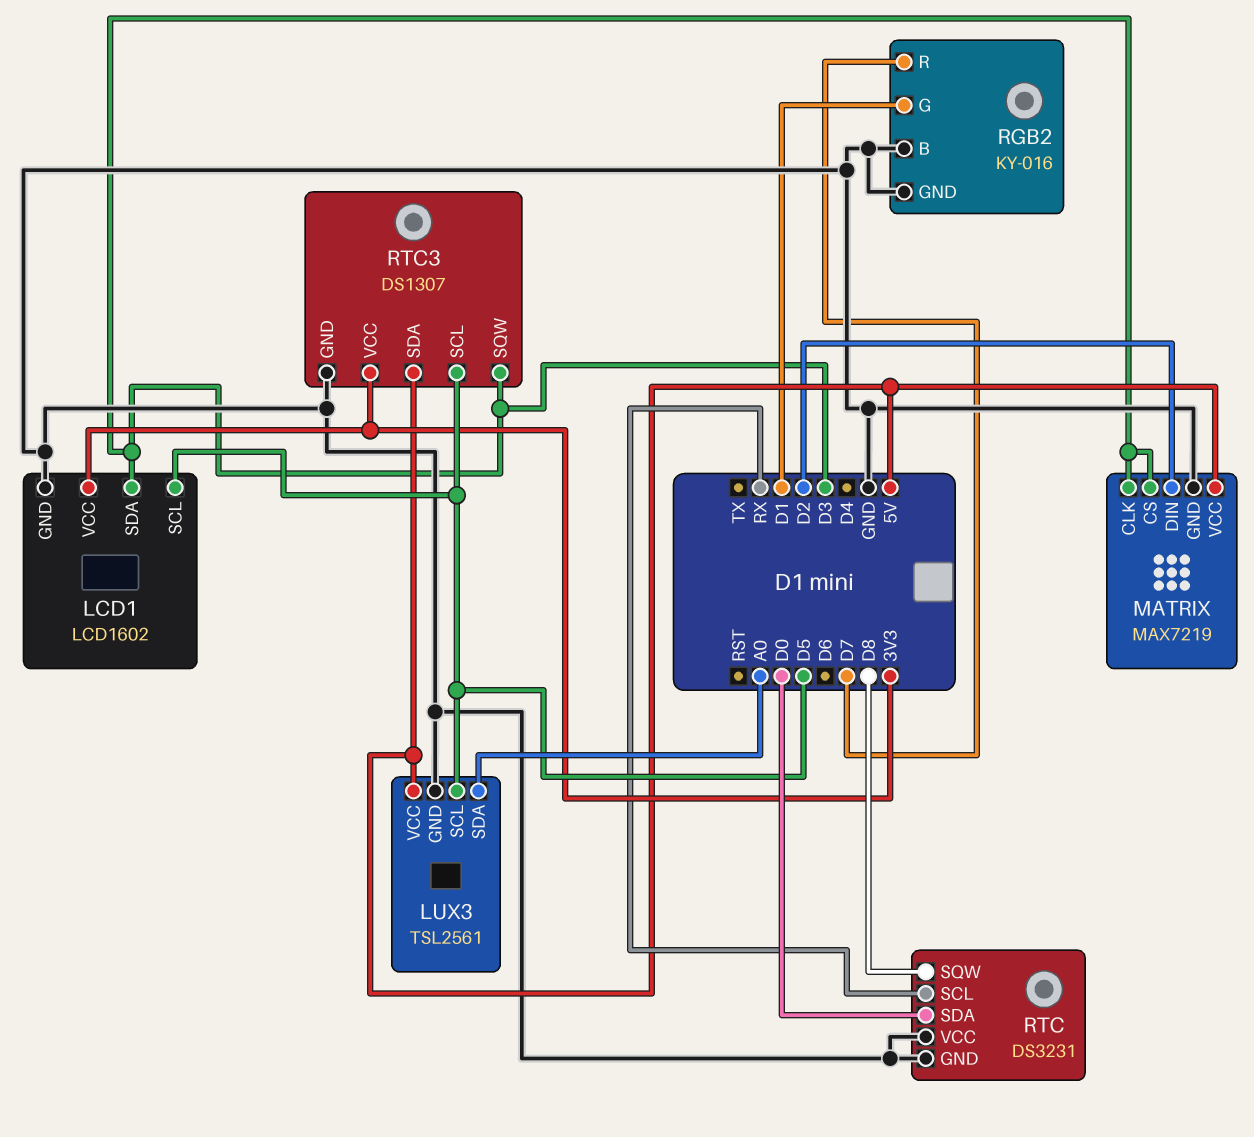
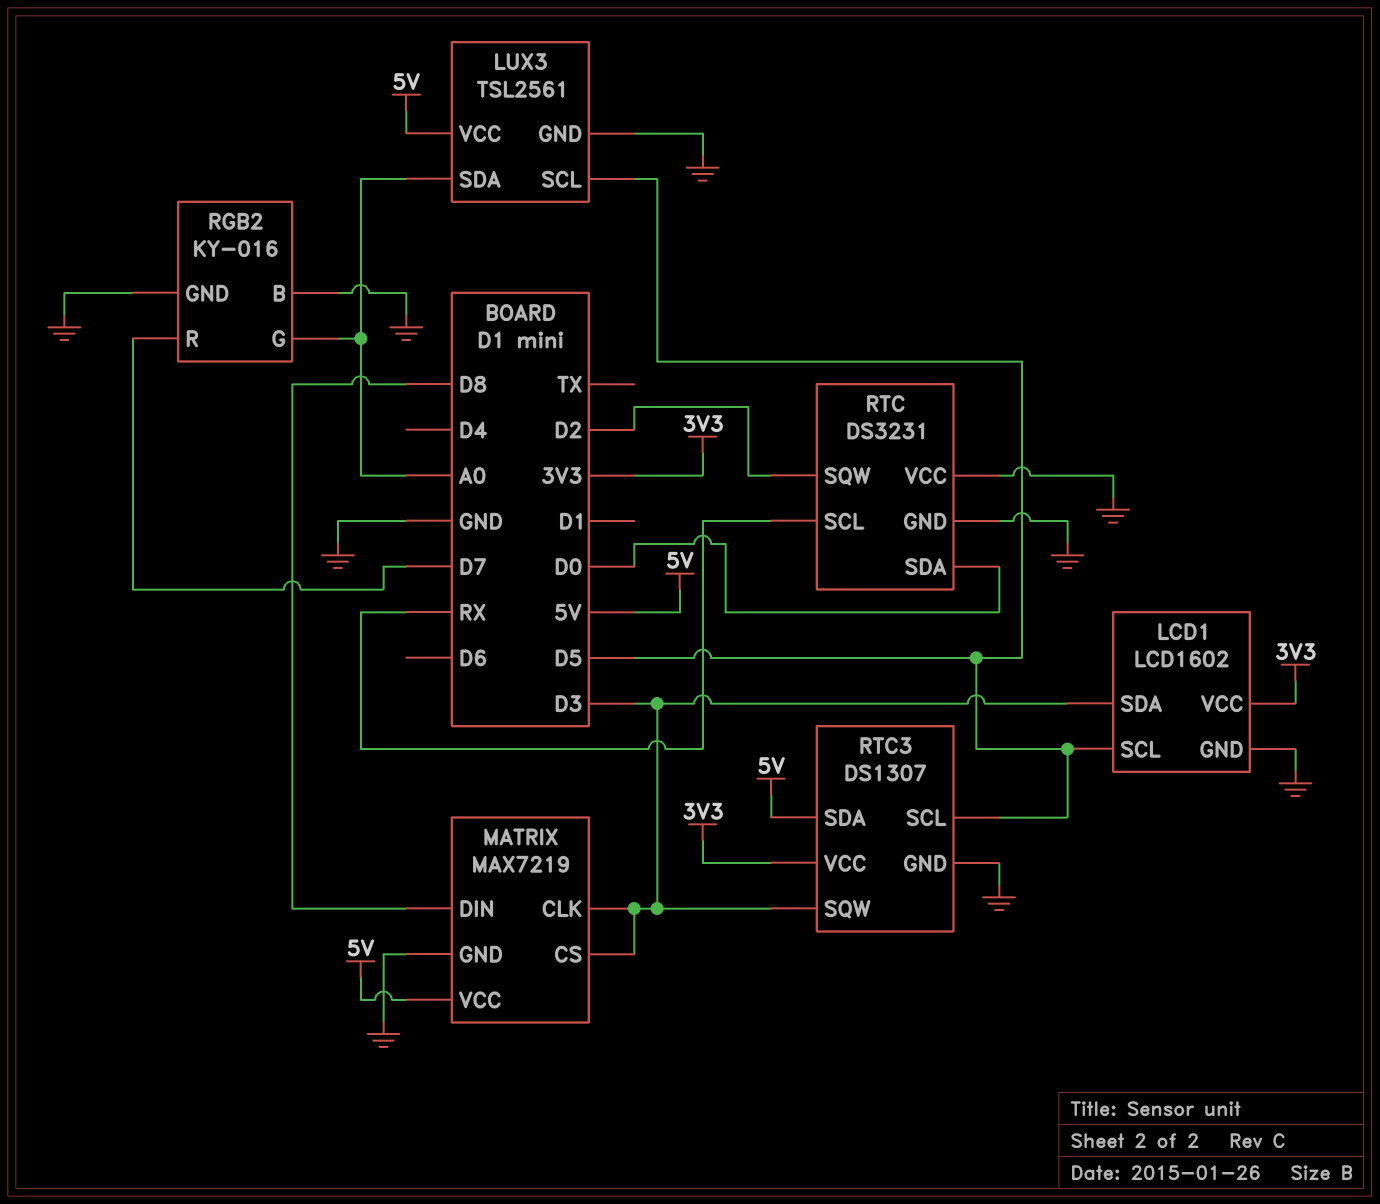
MATRIX pin DIN: D2 -> D8
RGB2 pin G: D1 -> A0
RTC pin SQW: D8 -> D2

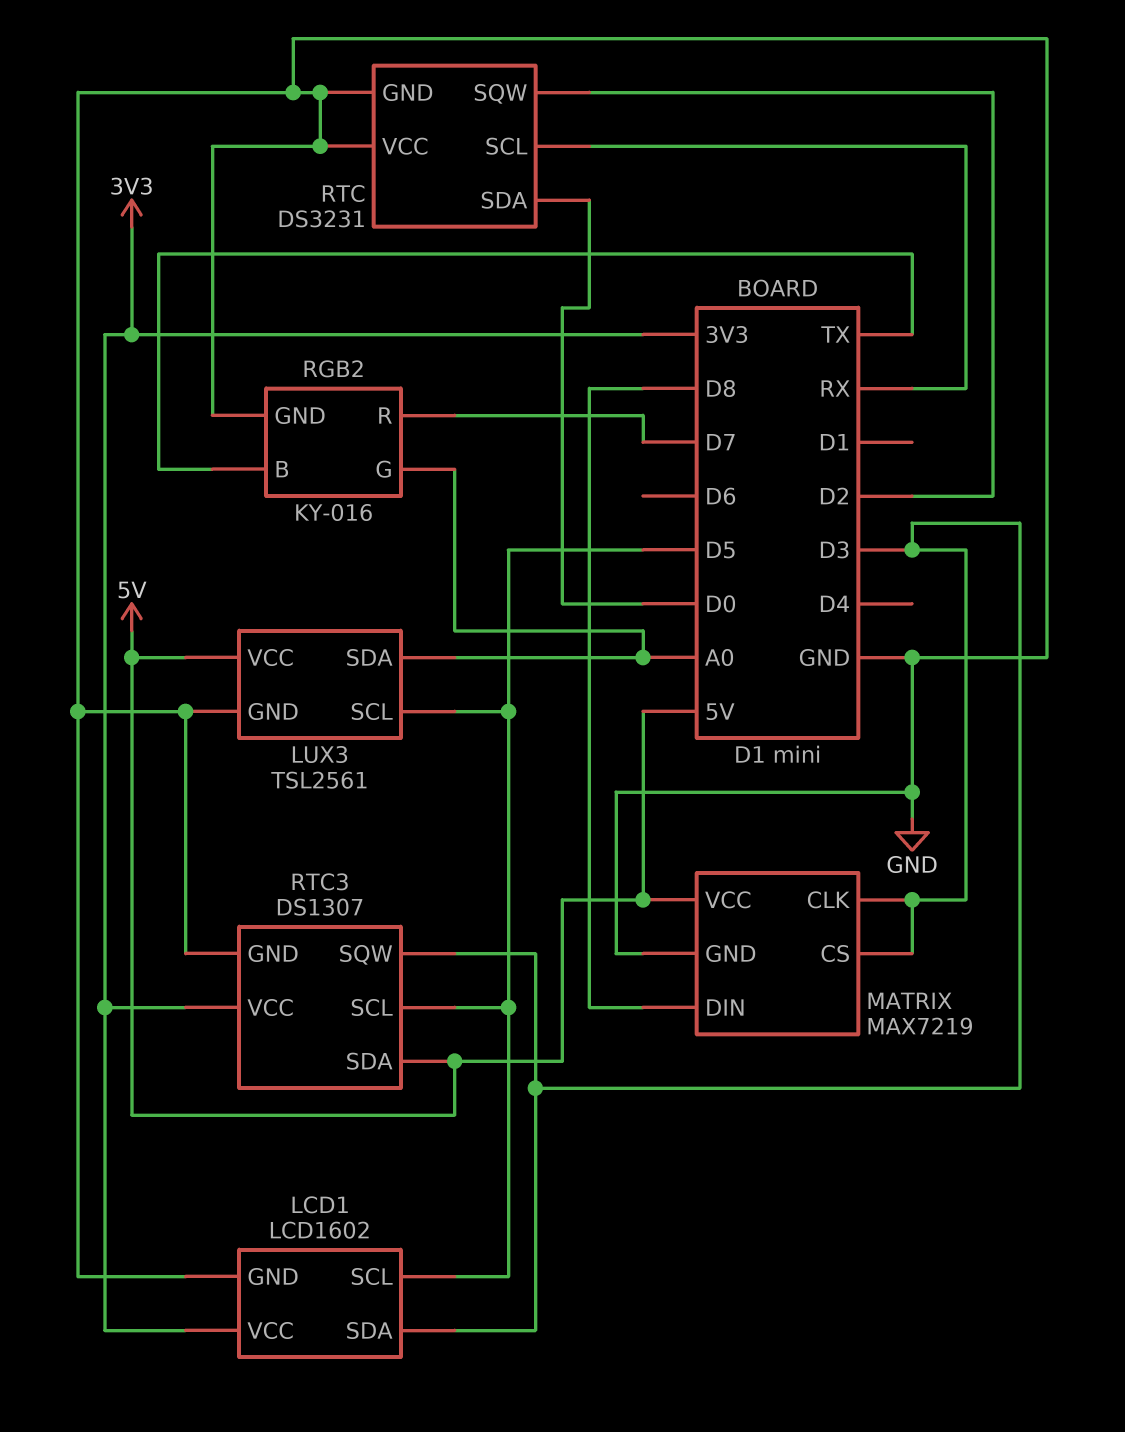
RGB2 pin B: GND -> TX

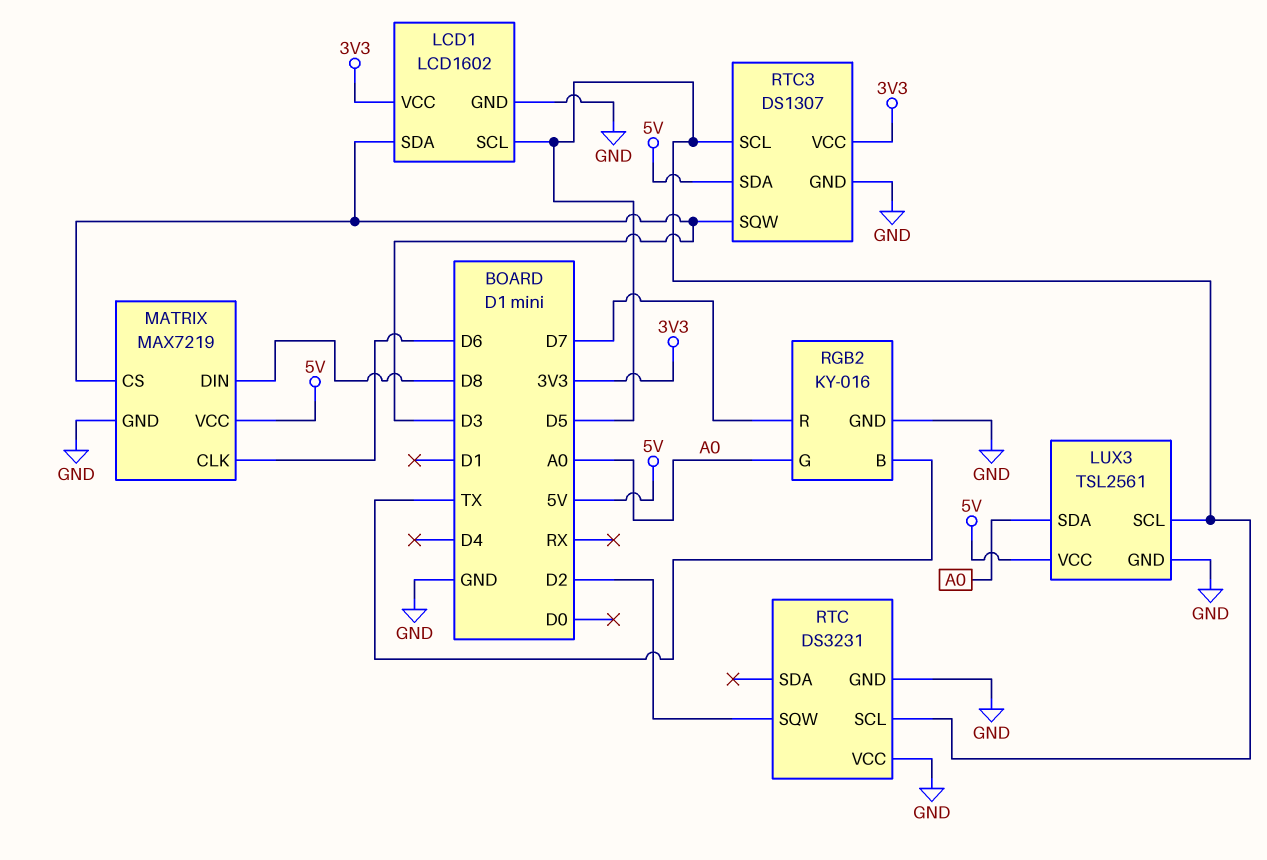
MATRIX pin CLK: D3 -> D6
RTC pin SCL: RX -> D5
RTC pin SDA: D0 -> none

